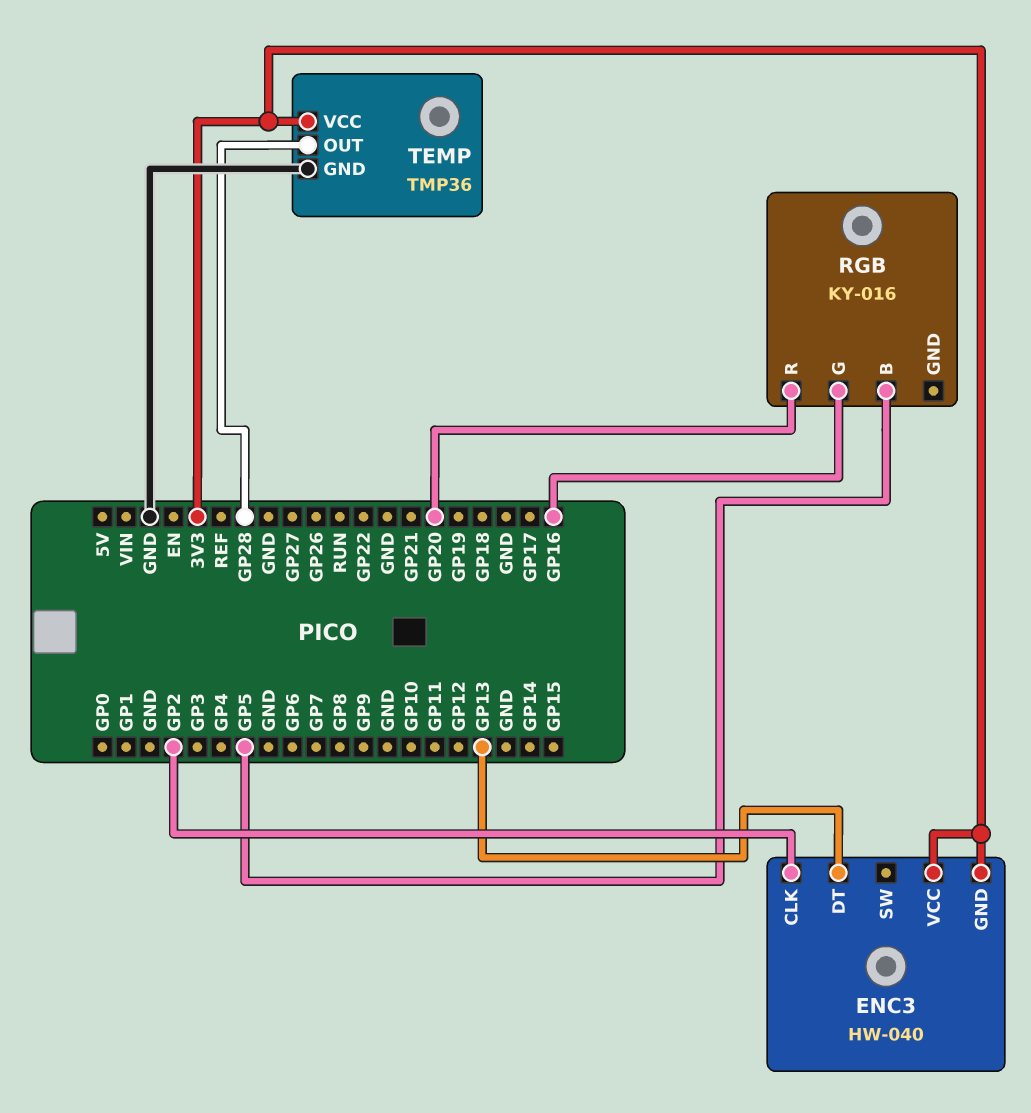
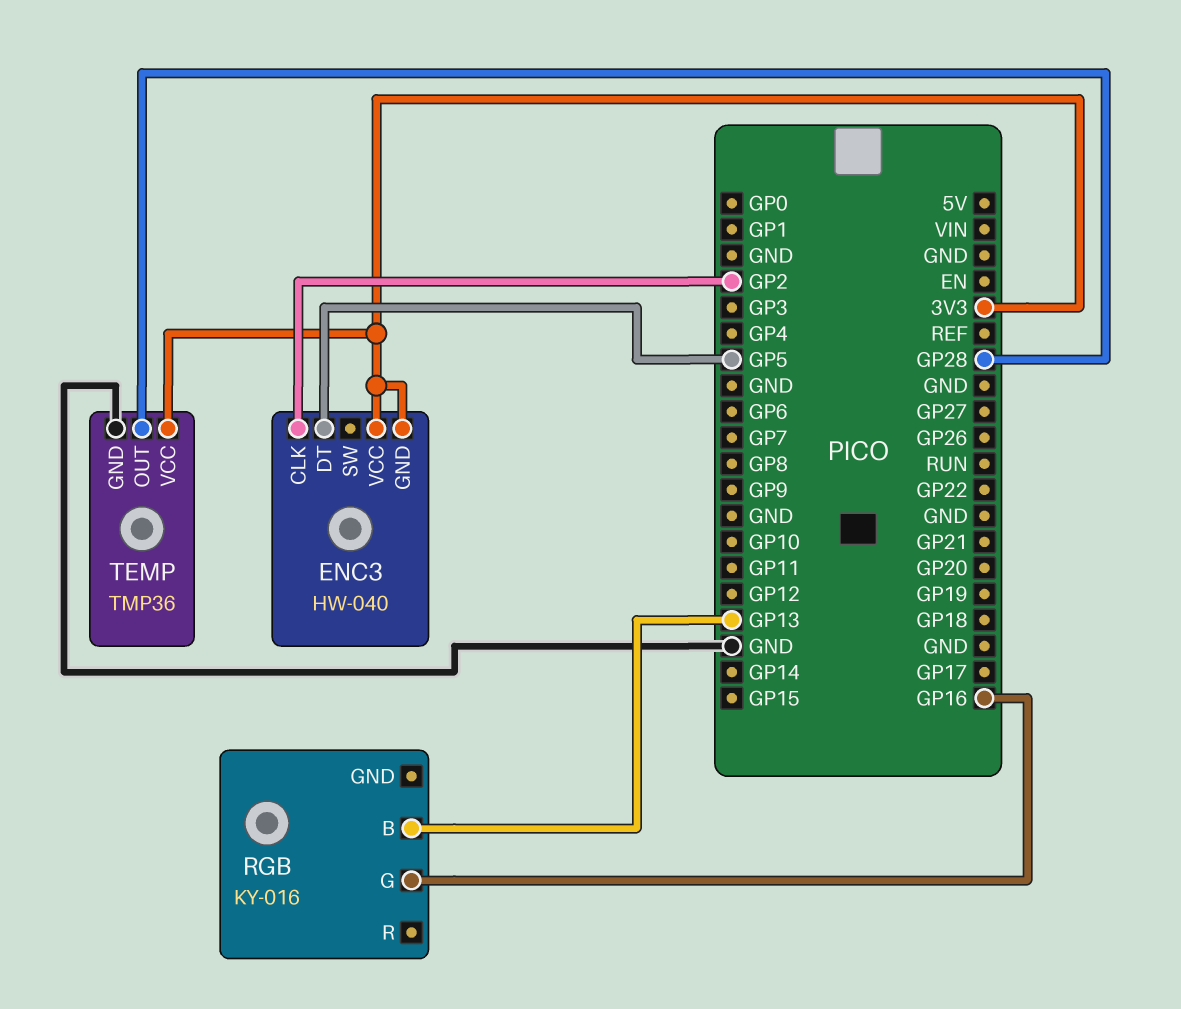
ENC3 pin DT: GP13 -> GP5
RGB pin B: GP5 -> GP13
RGB pin R: GP20 -> none

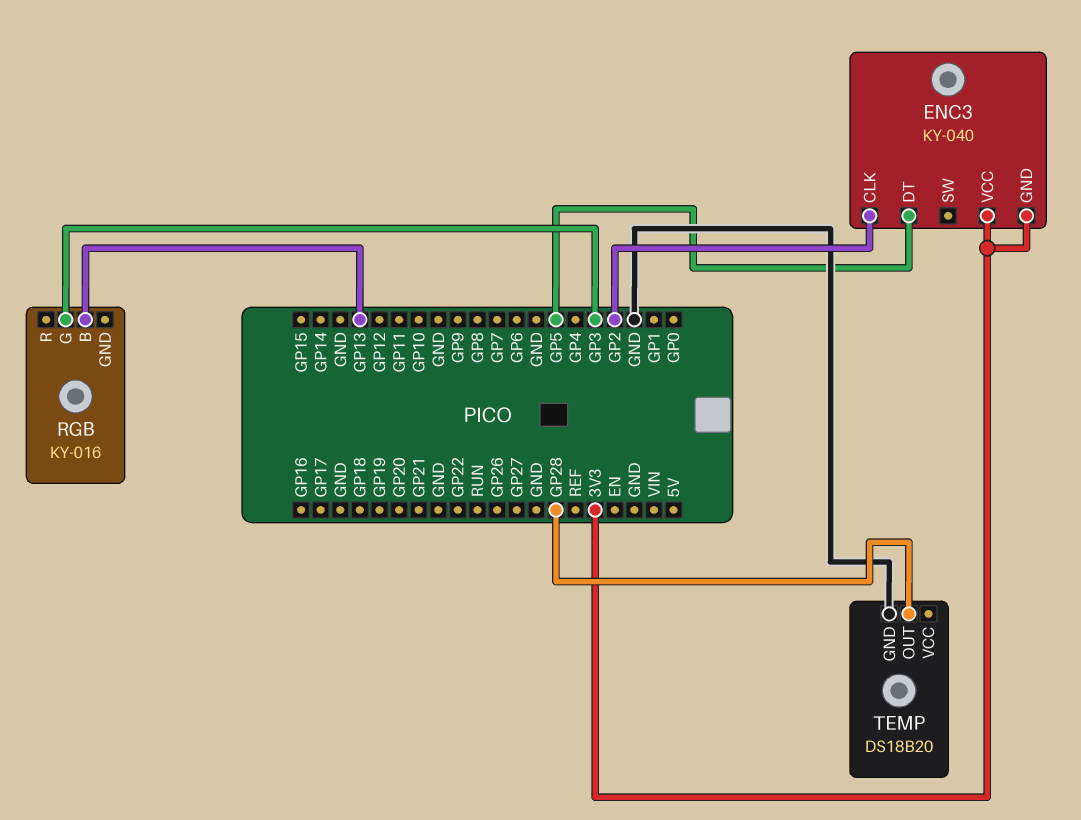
ENC3: HW-040 -> KY-040
RGB pin G: GP16 -> GP3
TEMP: TMP36 -> DS18B20
TEMP pin VCC: 3V3 -> none

